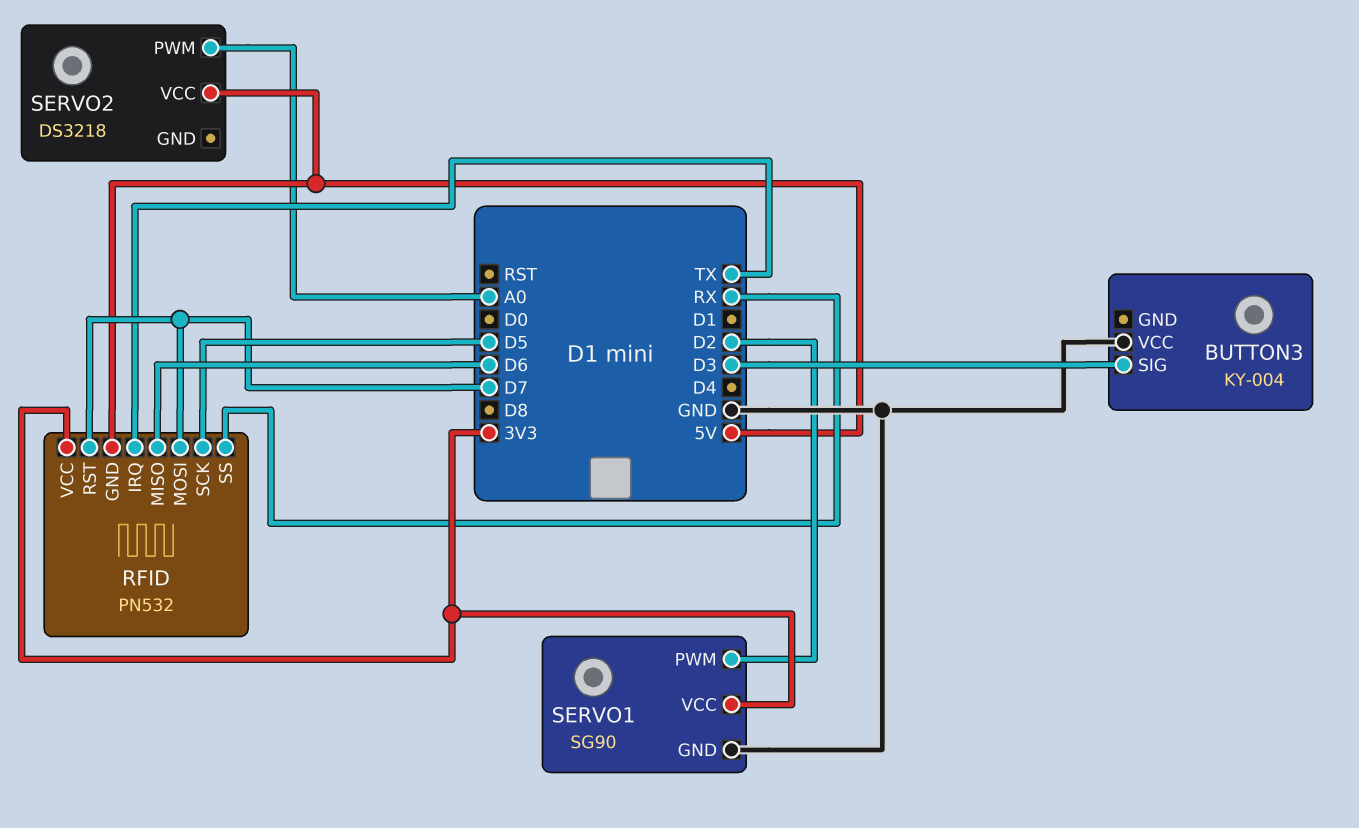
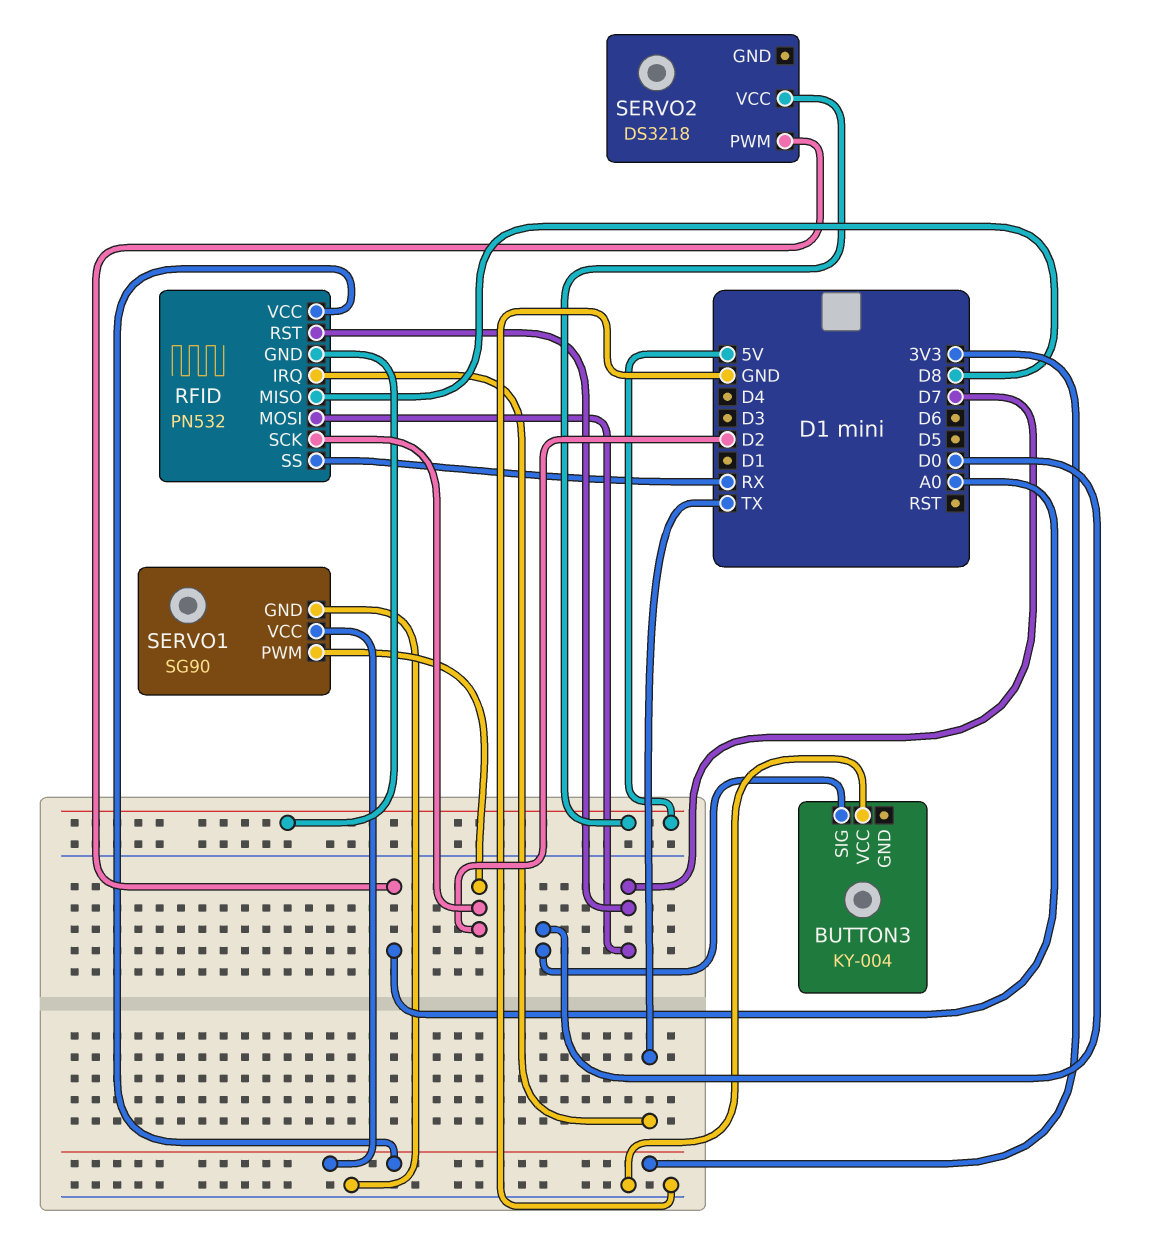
BUTTON3 pin SIG: D3 -> D0
RFID pin MISO: D6 -> D8
RFID pin SCK: D5 -> D2

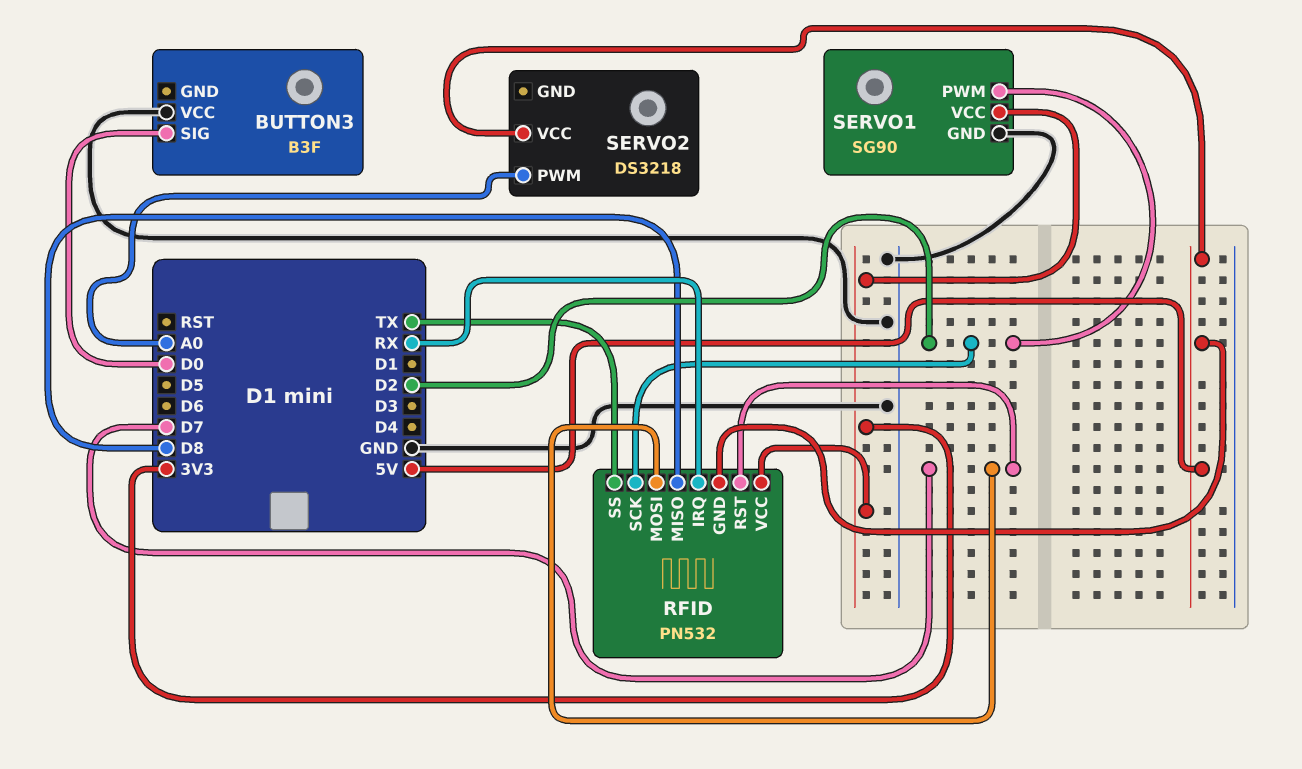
BUTTON3: KY-004 -> B3F
RFID pin IRQ: TX -> RX
RFID pin SS: RX -> TX

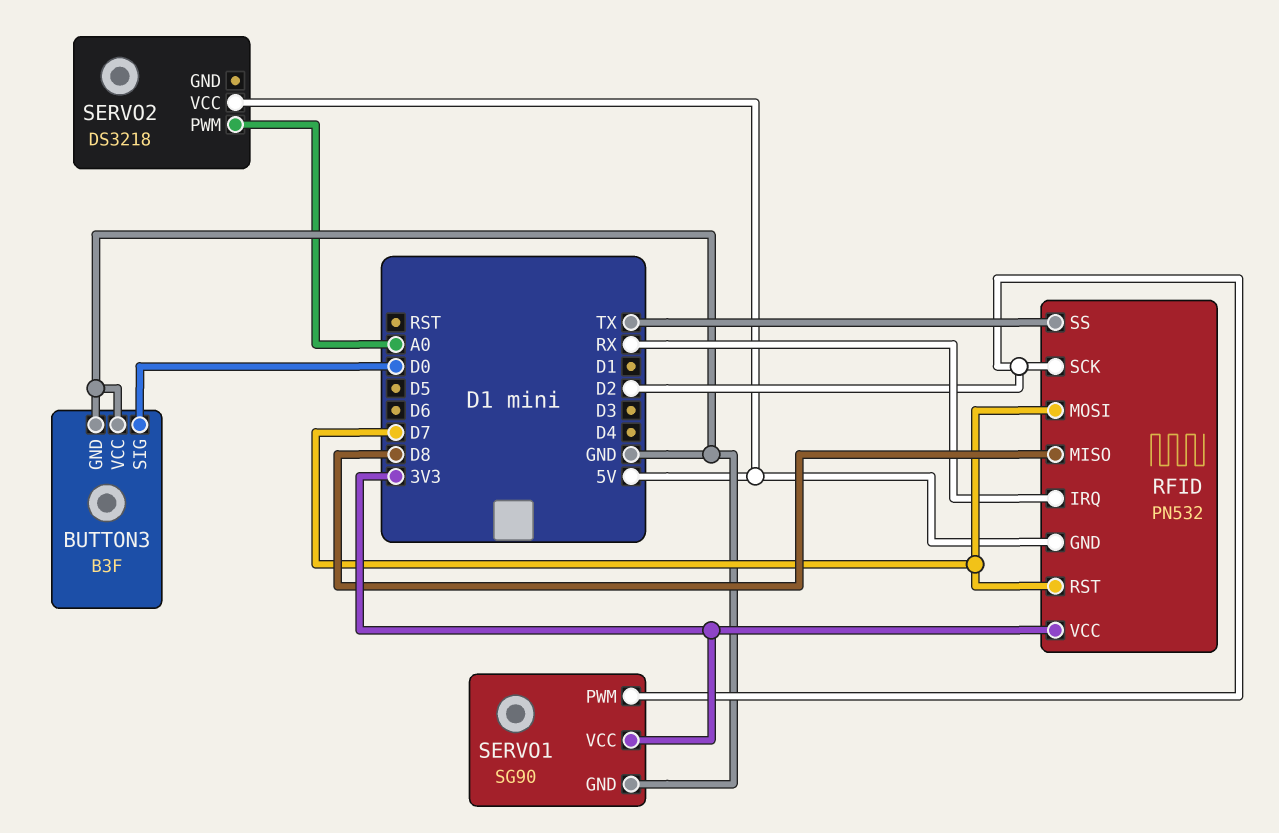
BUTTON3 pin GND: none -> GND

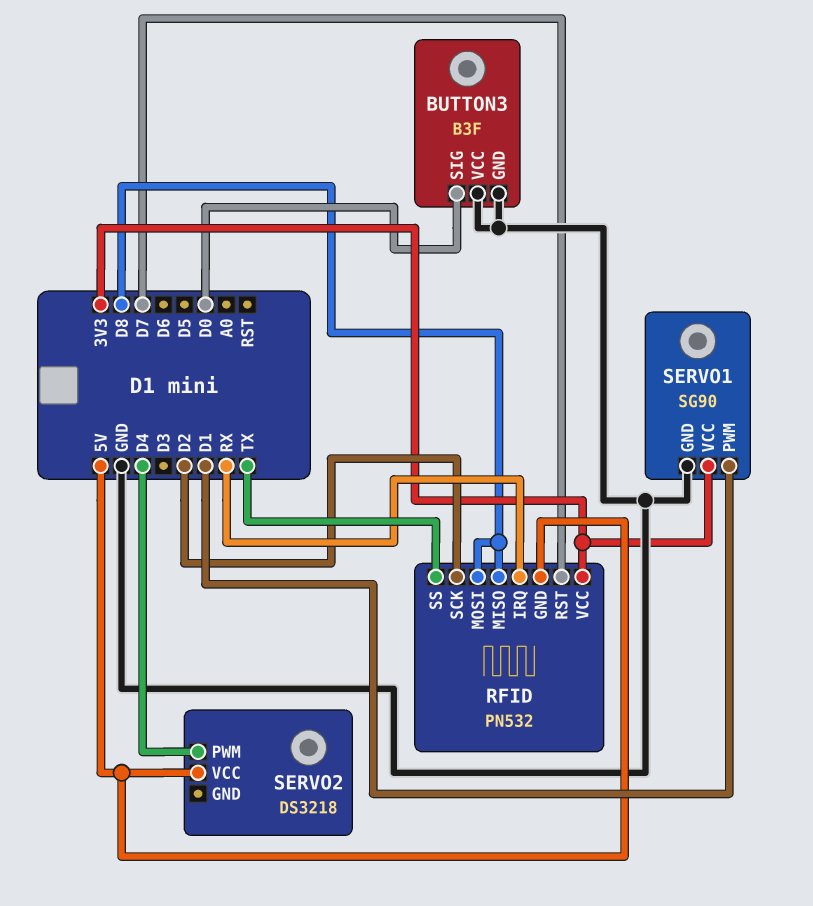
RFID pin MOSI: D7 -> D8
SERVO1 pin PWM: D2 -> D1
SERVO2 pin PWM: A0 -> D4

